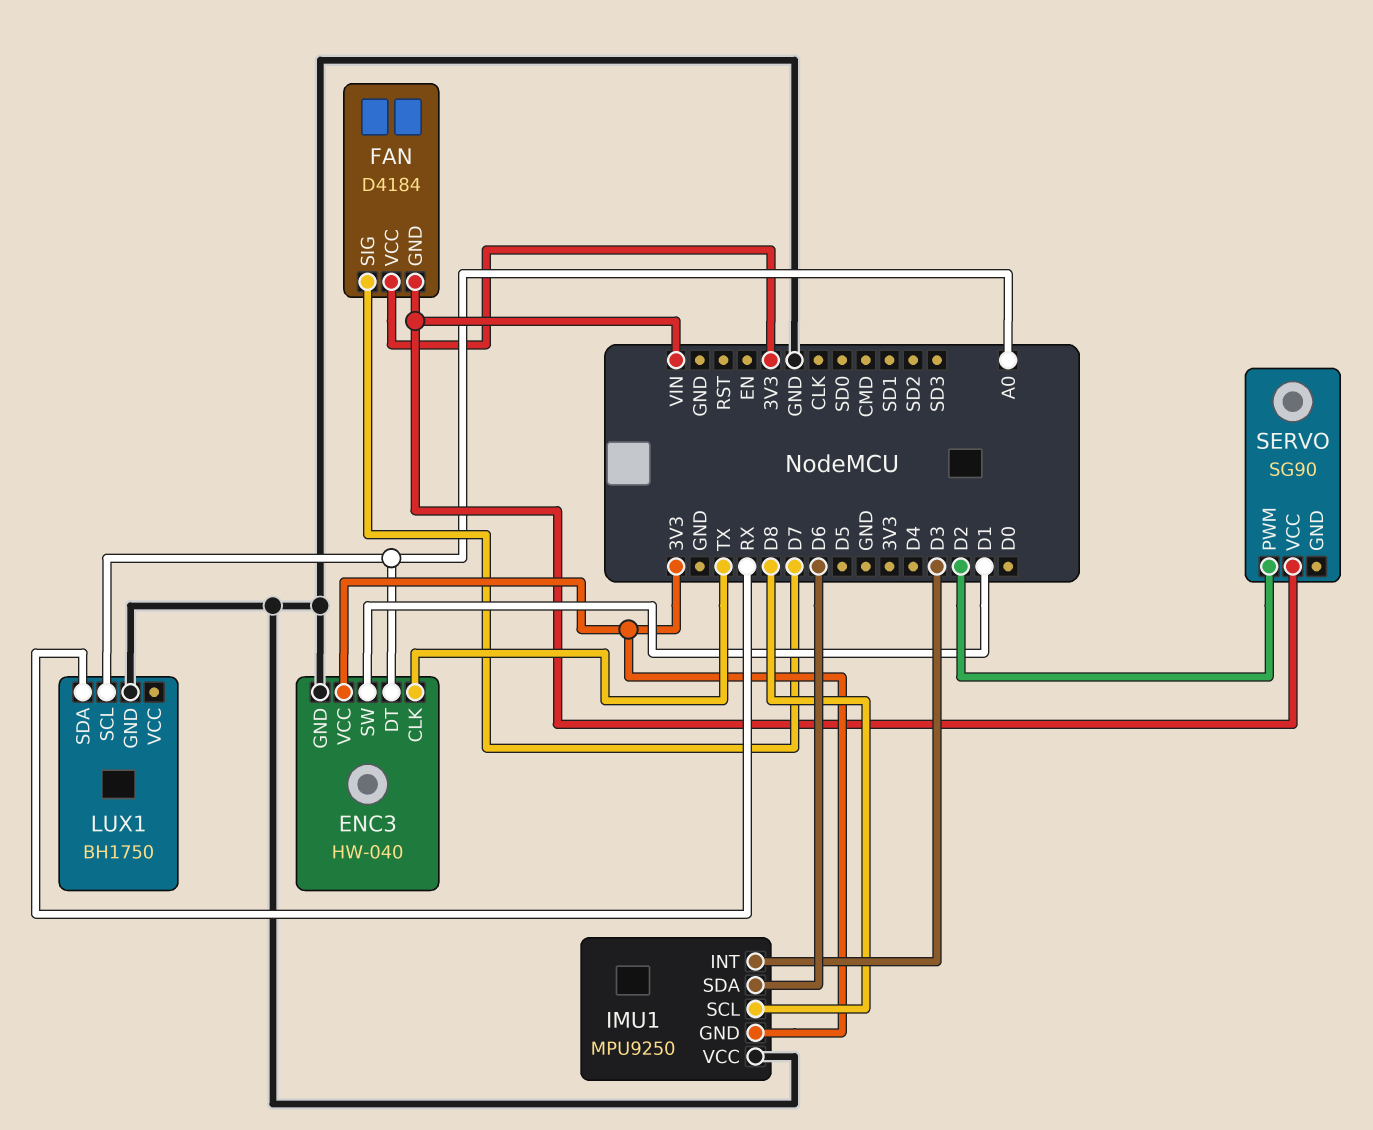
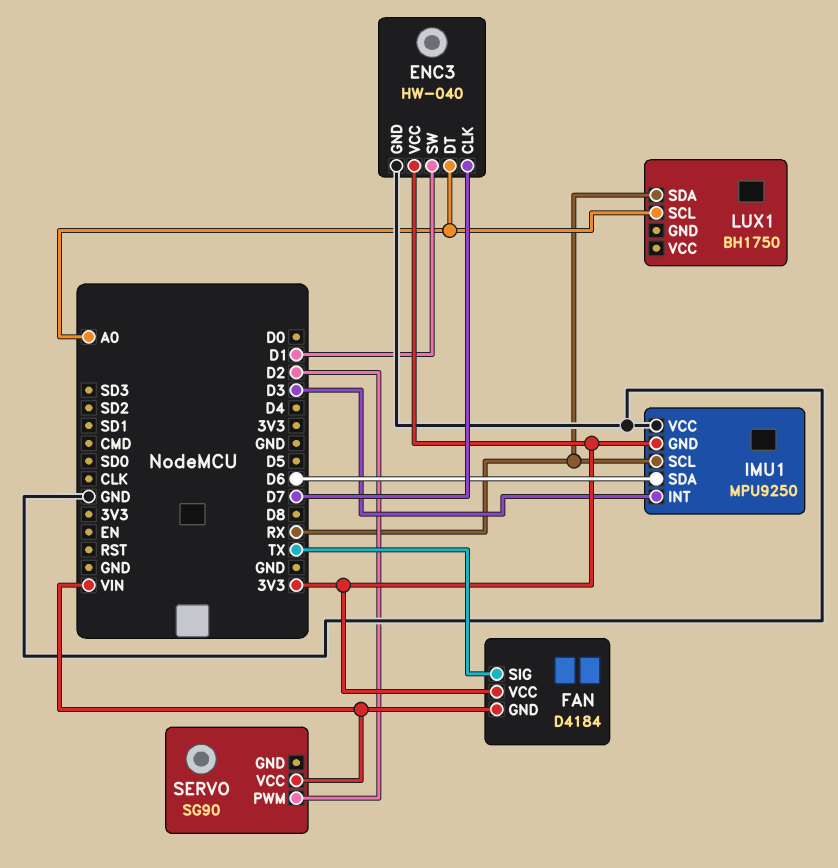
ENC3 pin CLK: TX -> D7
FAN pin SIG: D7 -> TX
IMU1 pin SCL: D8 -> RX
LUX1 pin GND: GND -> none

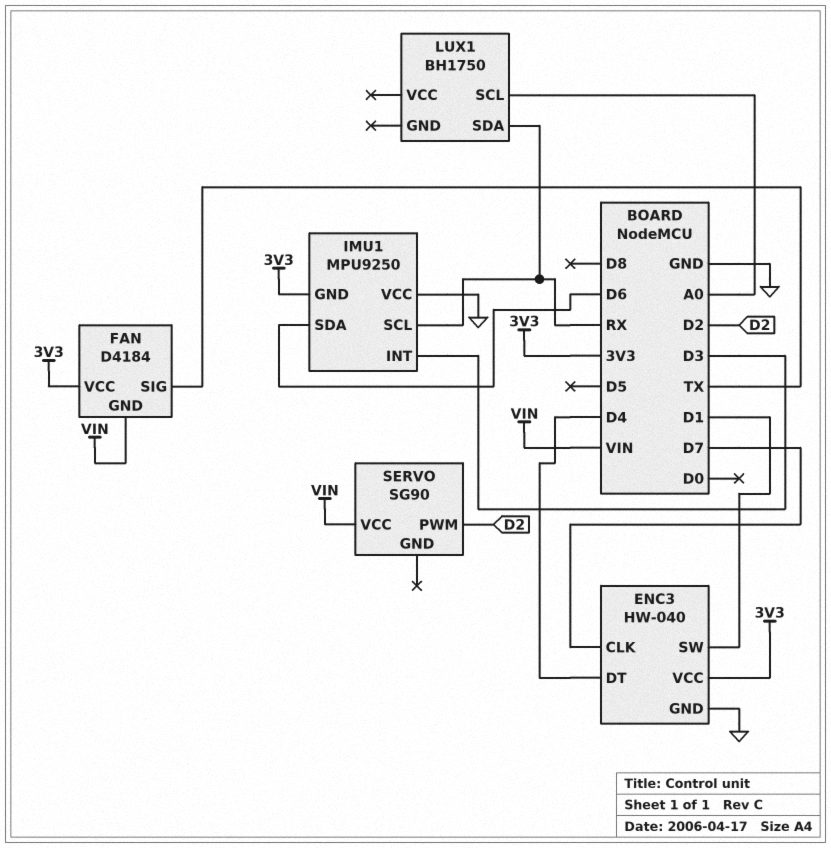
ENC3 pin DT: A0 -> D4

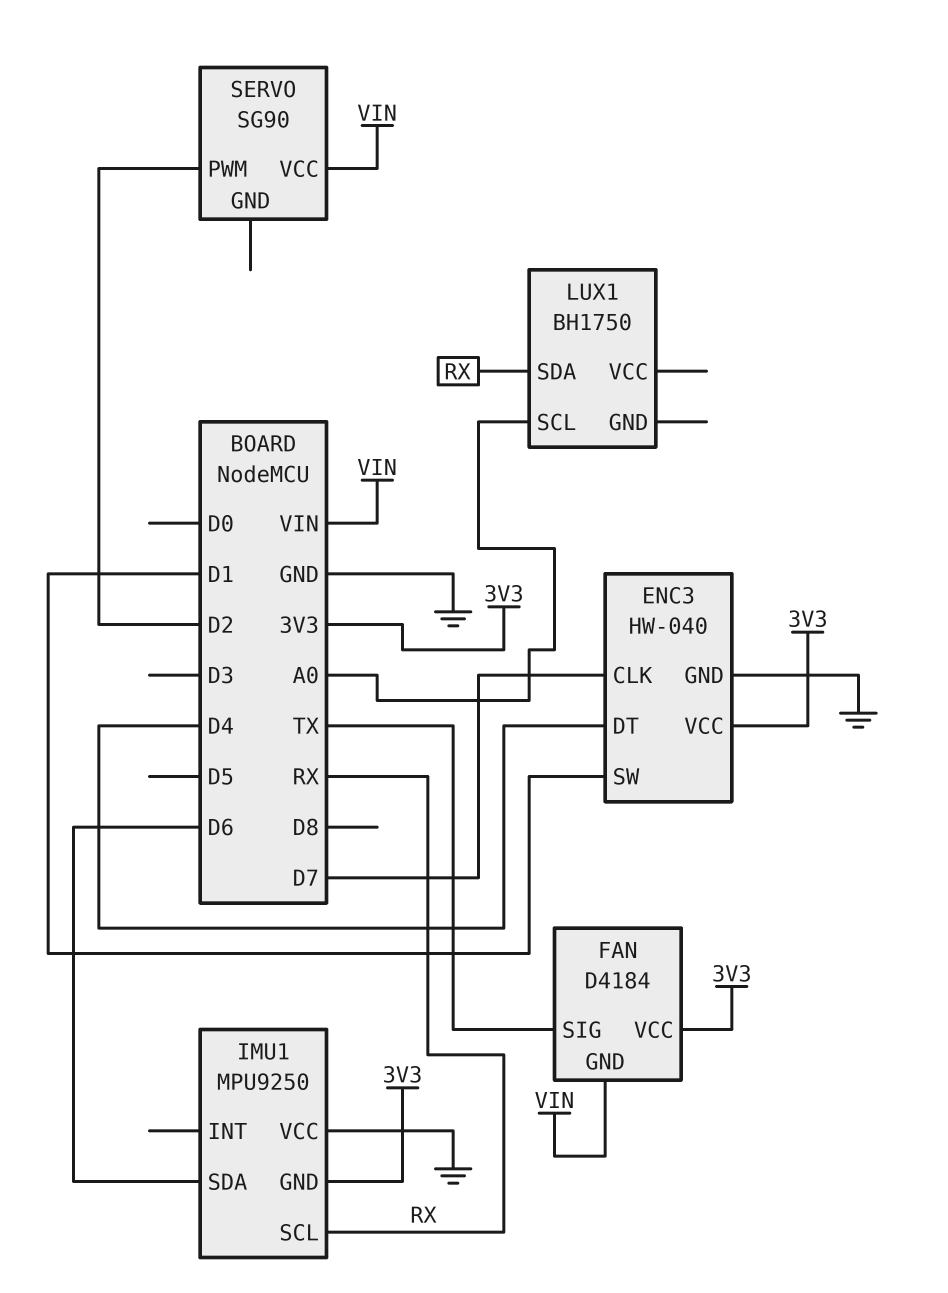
IMU1 pin INT: D3 -> none

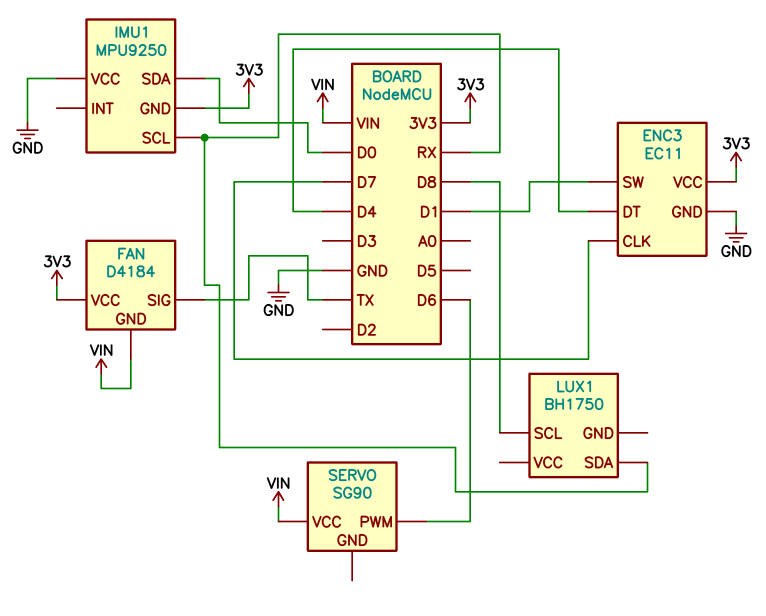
ENC3: HW-040 -> EC11
IMU1 pin SDA: D6 -> D0
LUX1 pin SCL: A0 -> D8
SERVO pin PWM: D2 -> D6

